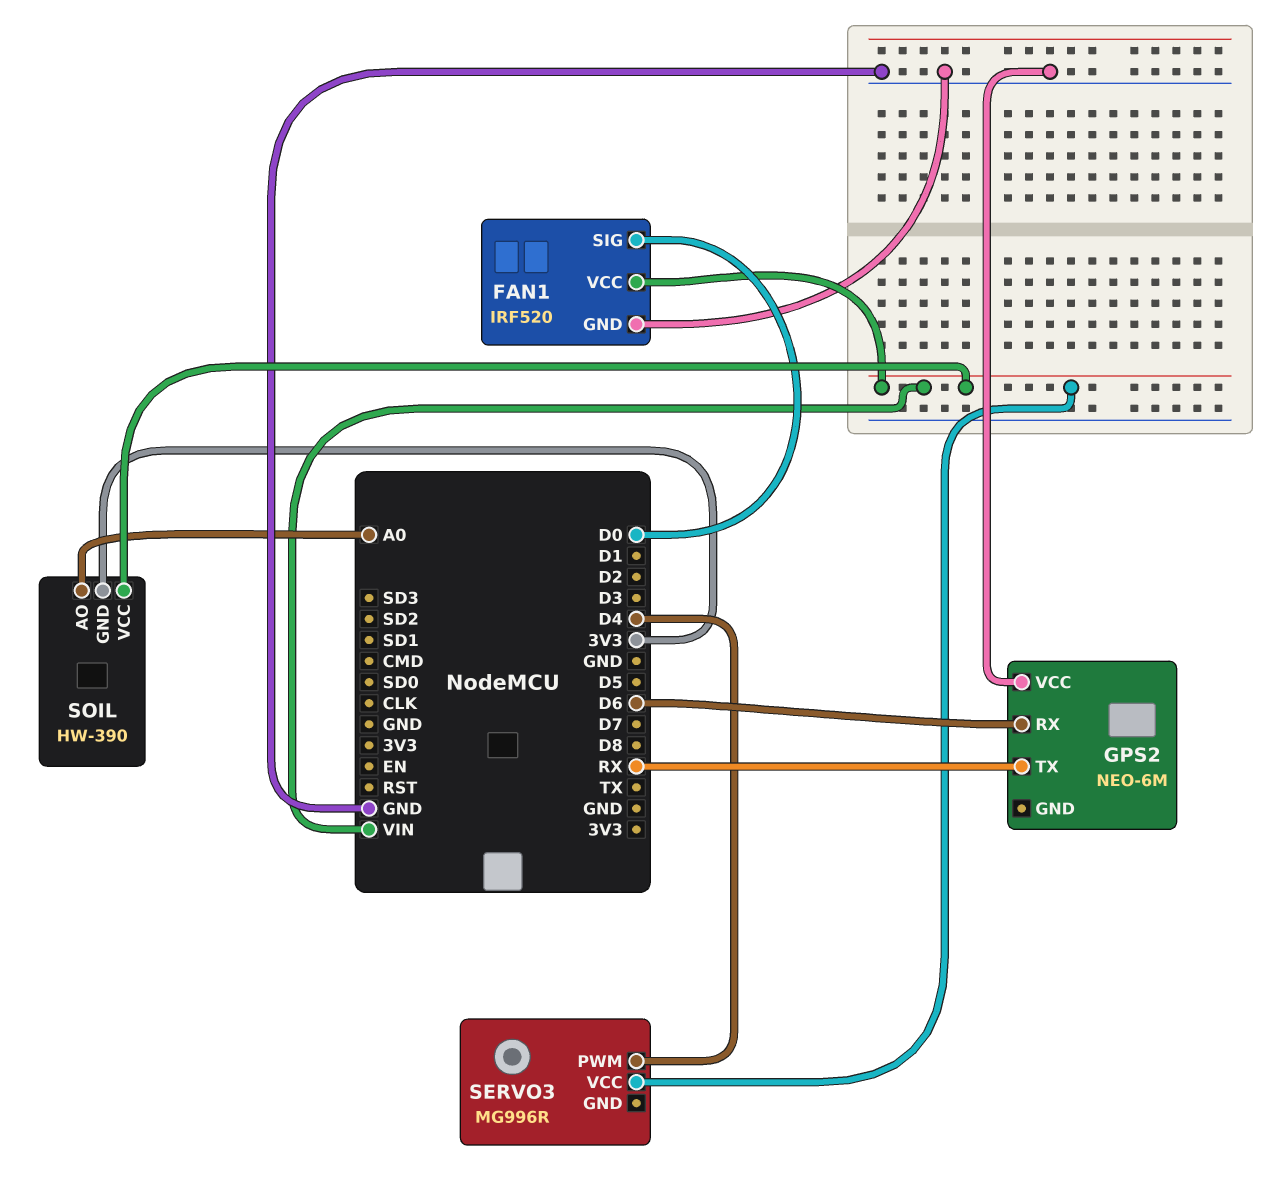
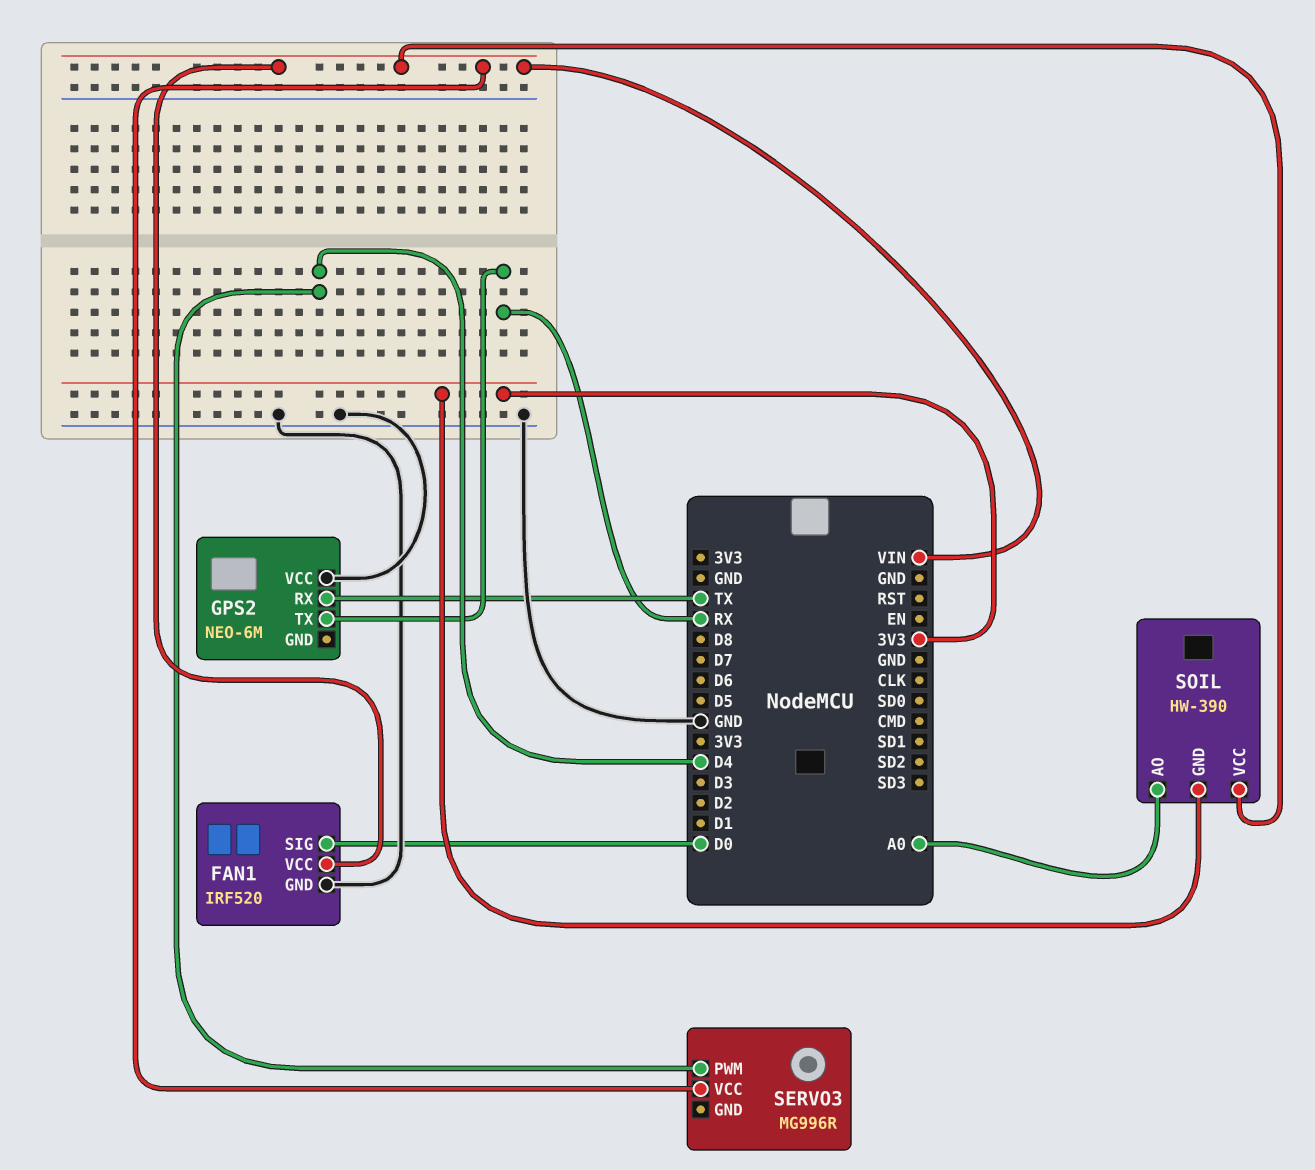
GPS2 pin RX: D6 -> TX

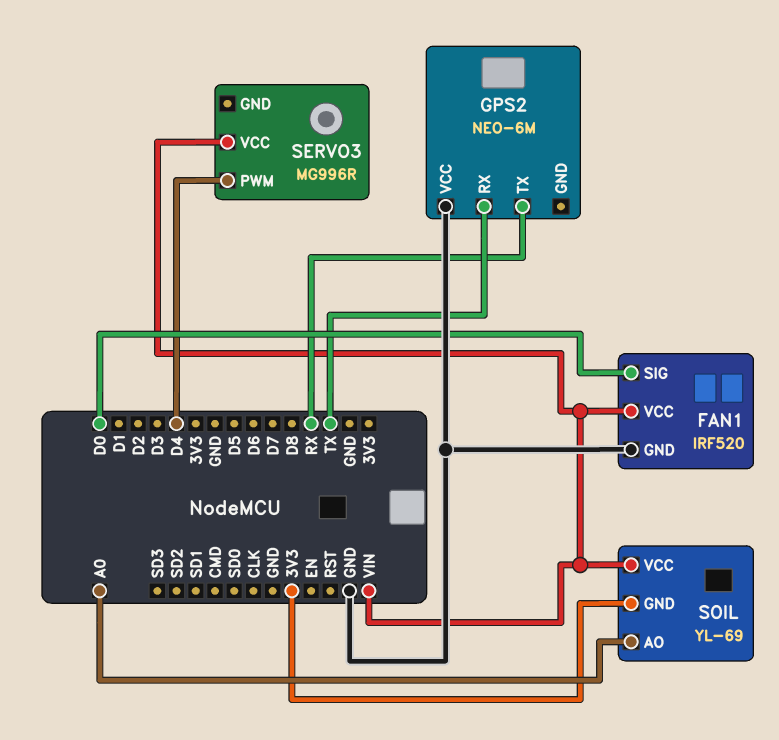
SOIL: HW-390 -> YL-69

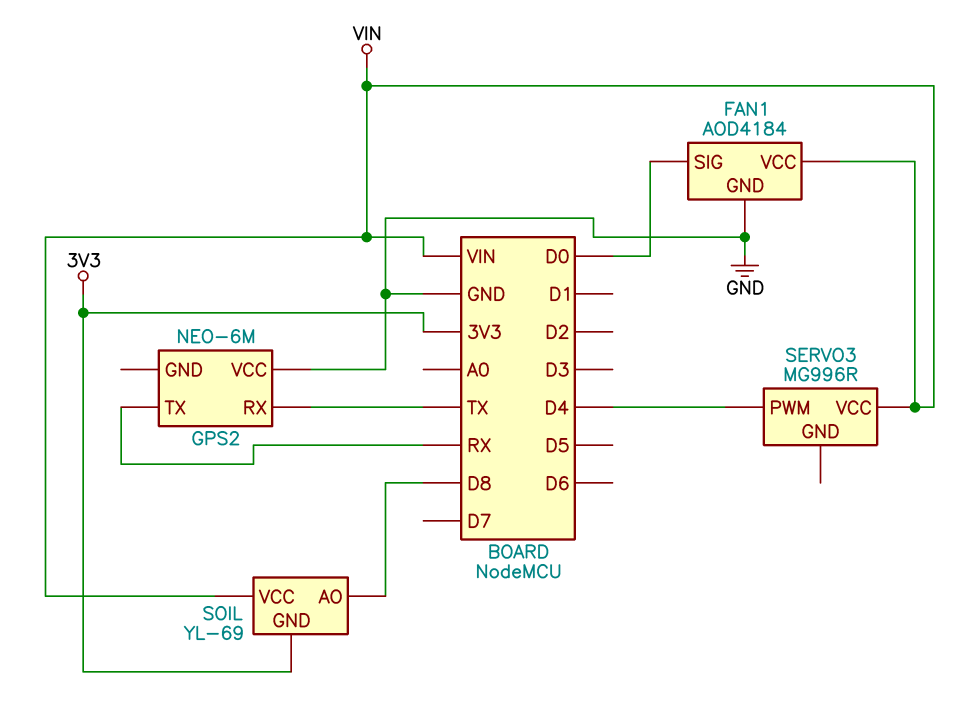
FAN1: IRF520 -> AOD4184
SOIL pin AO: A0 -> D8

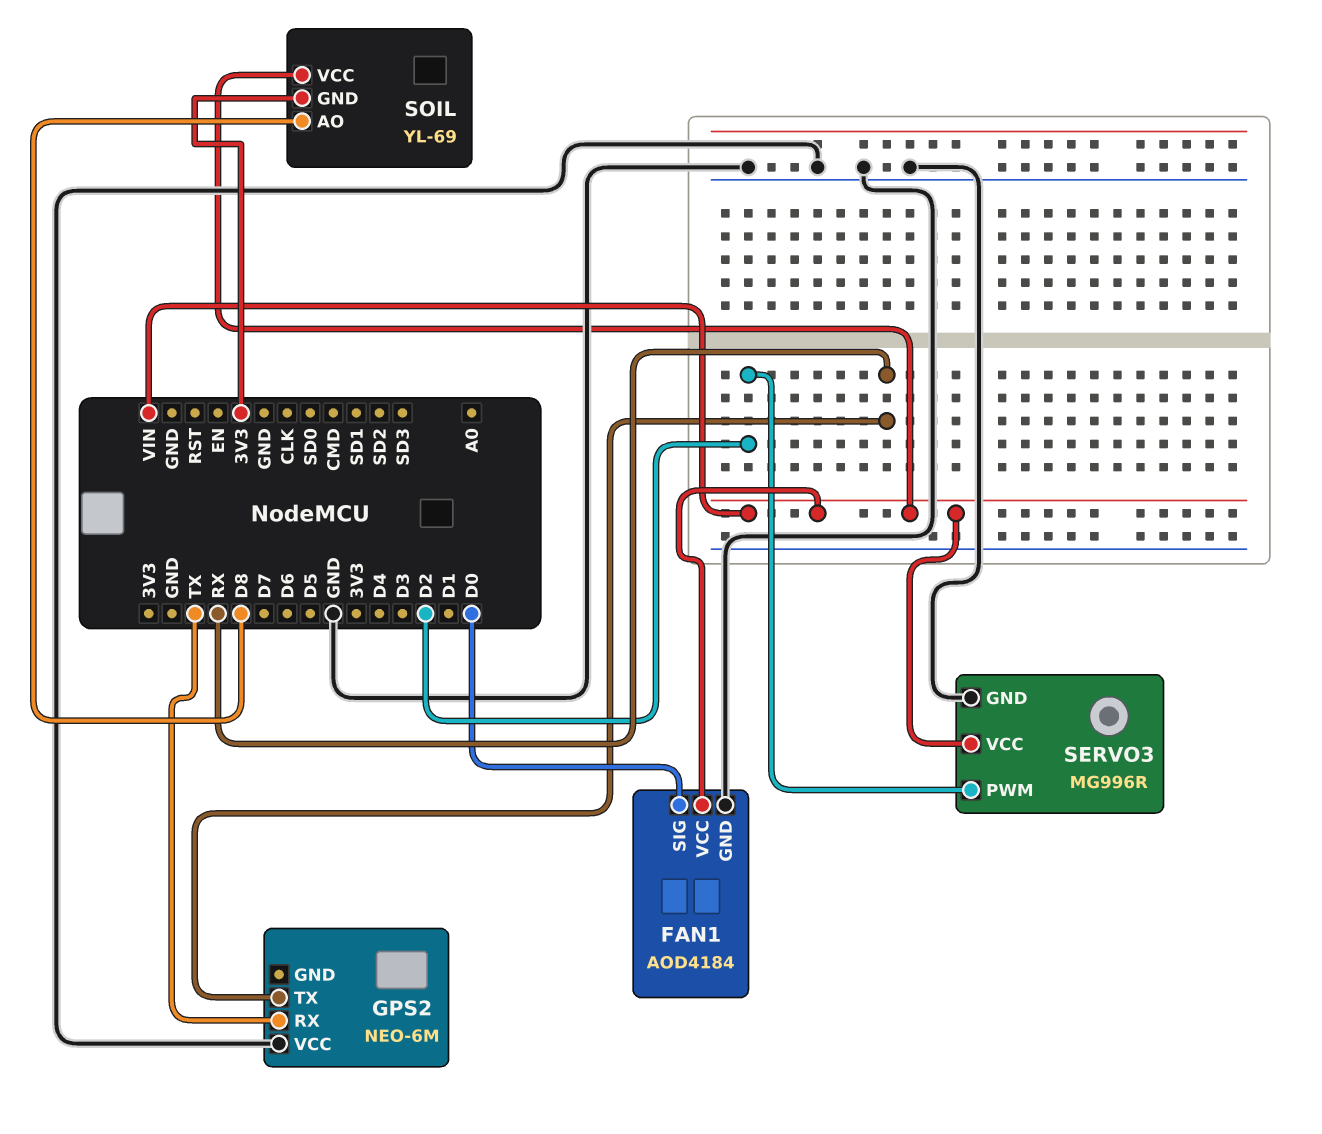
SERVO3 pin GND: none -> GND
SERVO3 pin PWM: D4 -> D2

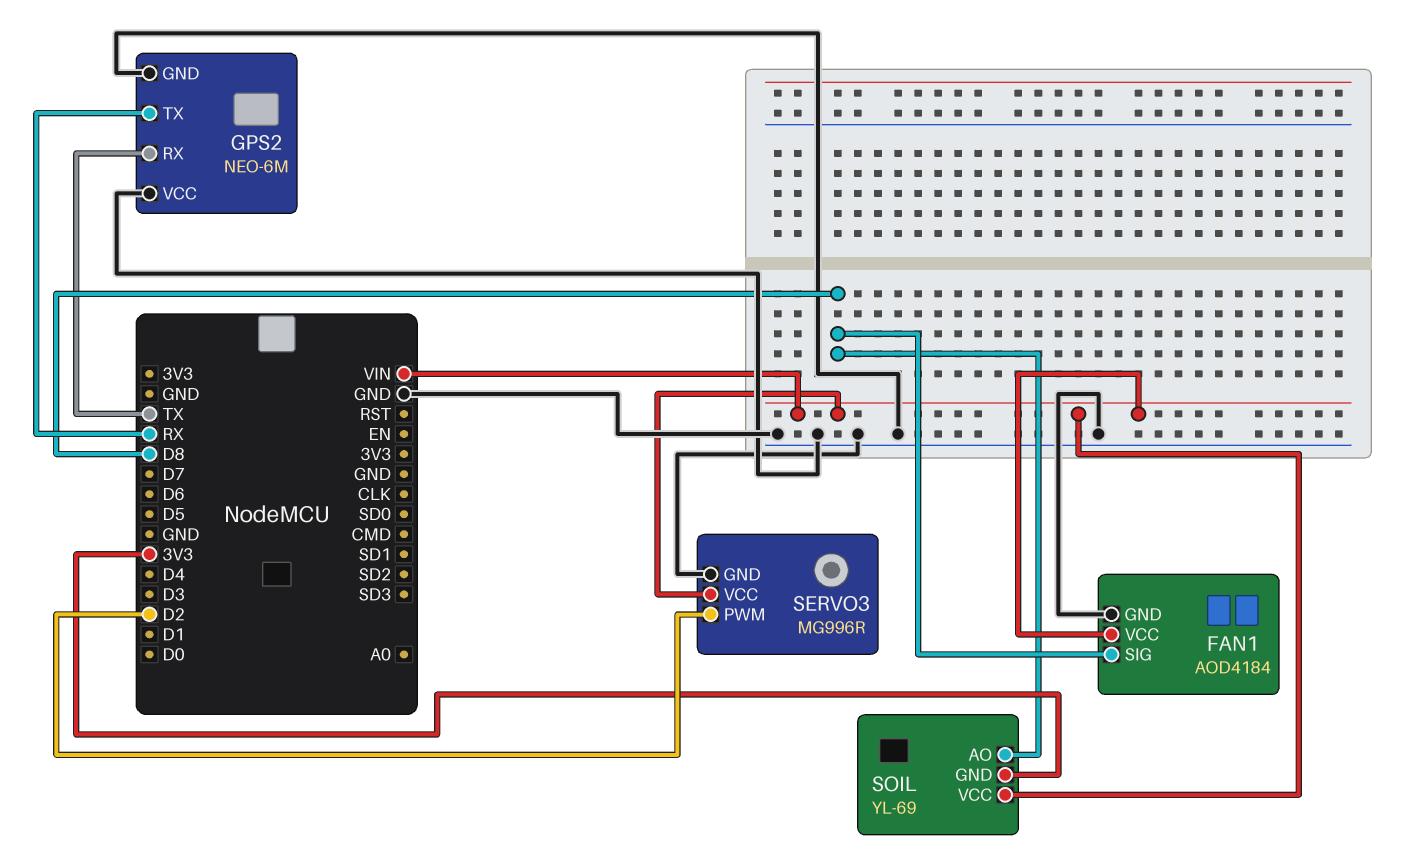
FAN1 pin SIG: D0 -> D8
GPS2 pin GND: none -> GND

